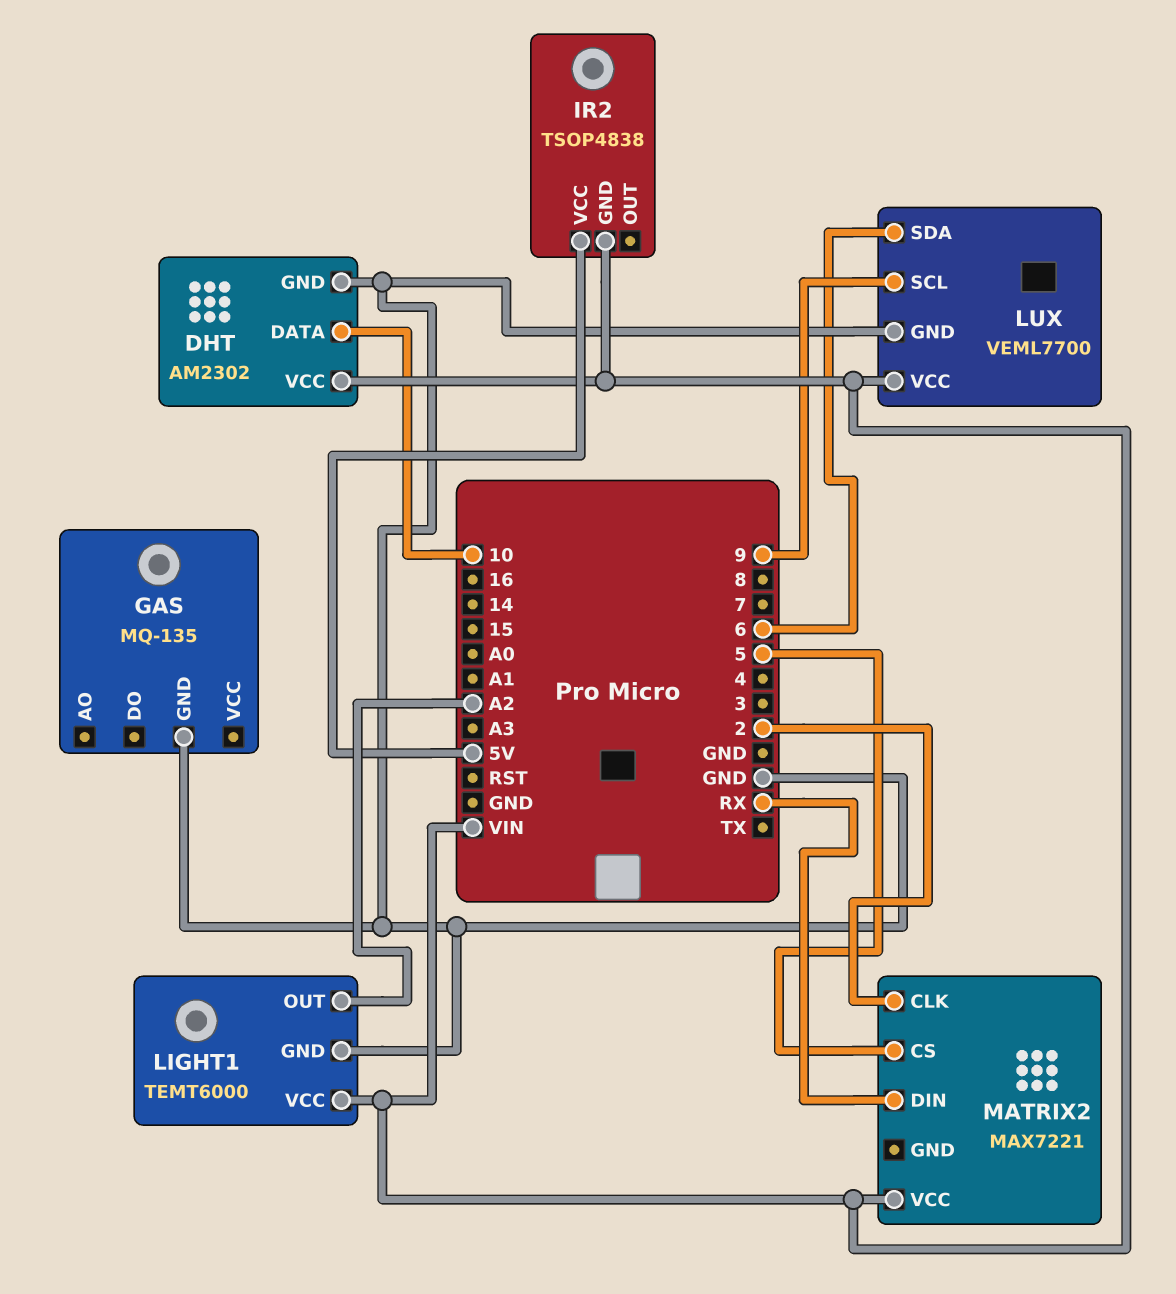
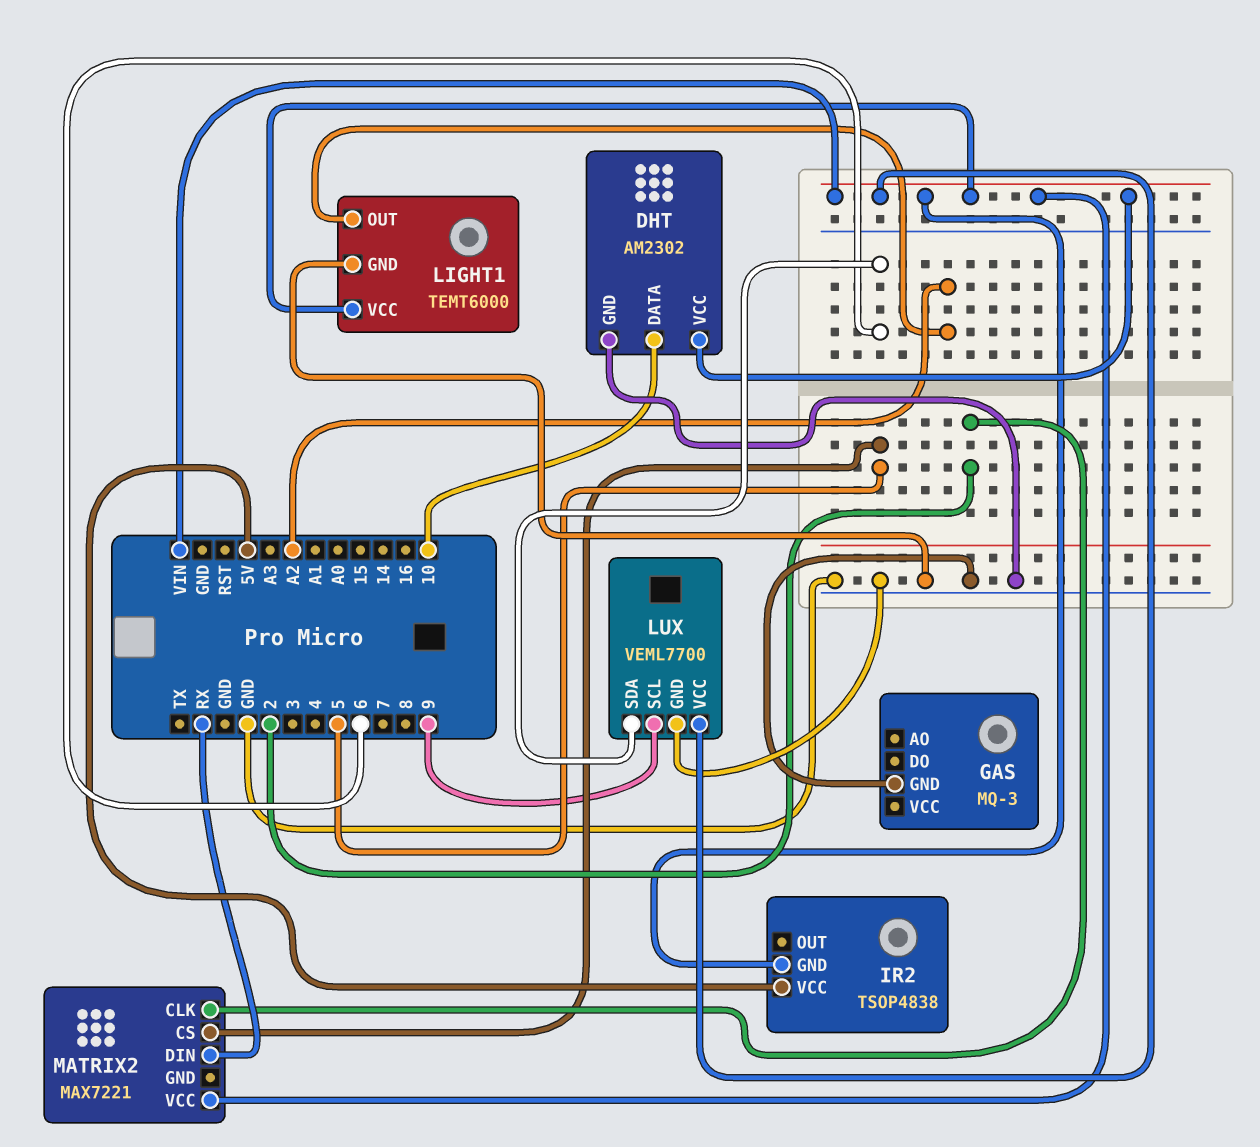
GAS: MQ-135 -> MQ-3

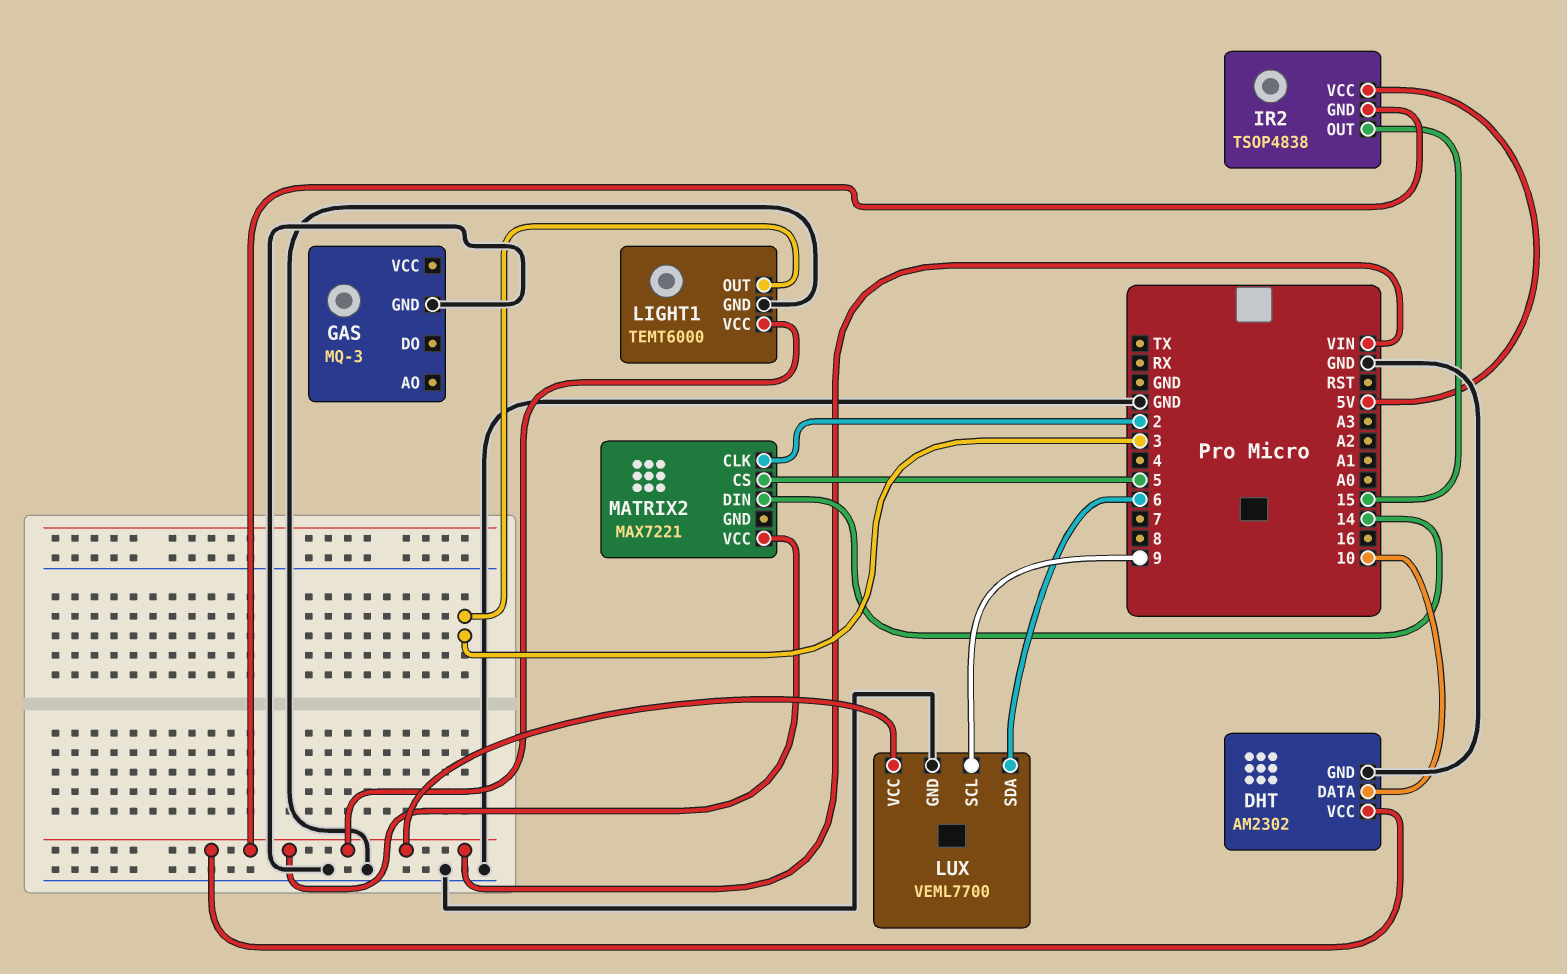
IR2 pin OUT: none -> 15
LIGHT1 pin OUT: A2 -> 3
MATRIX2 pin DIN: RX -> 14

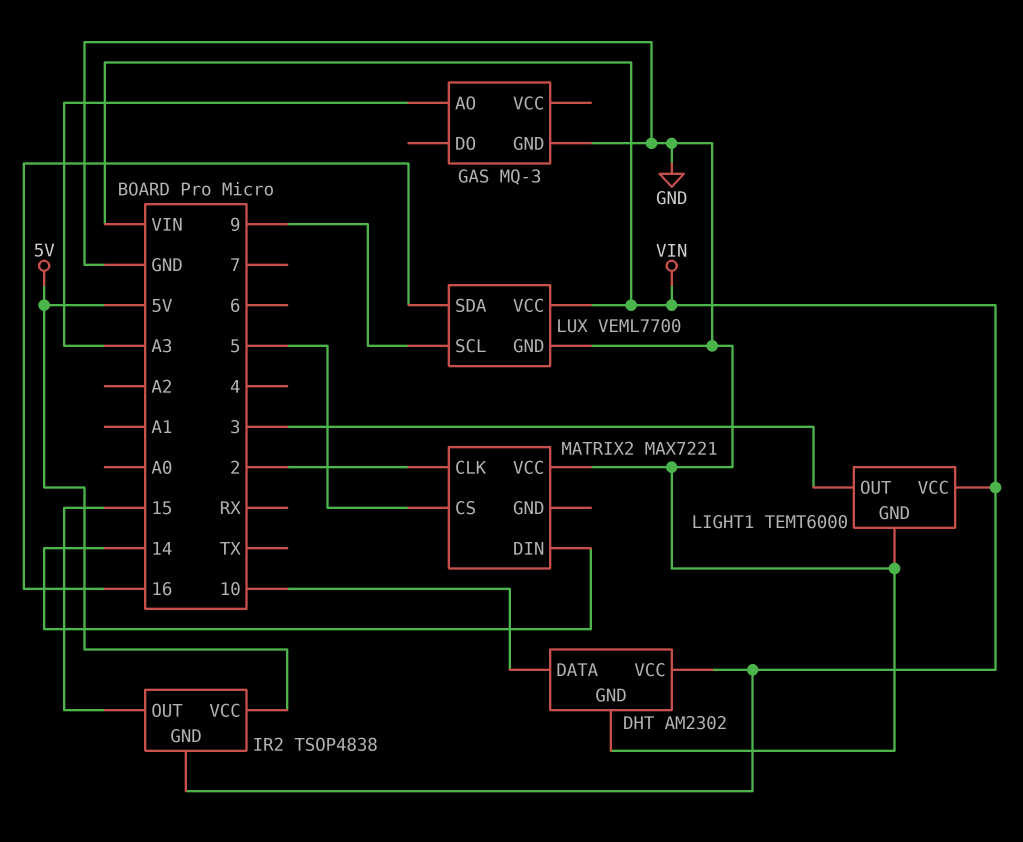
GAS pin AO: none -> A3
LUX pin SDA: 6 -> 16
MATRIX2 pin VCC: VIN -> GND

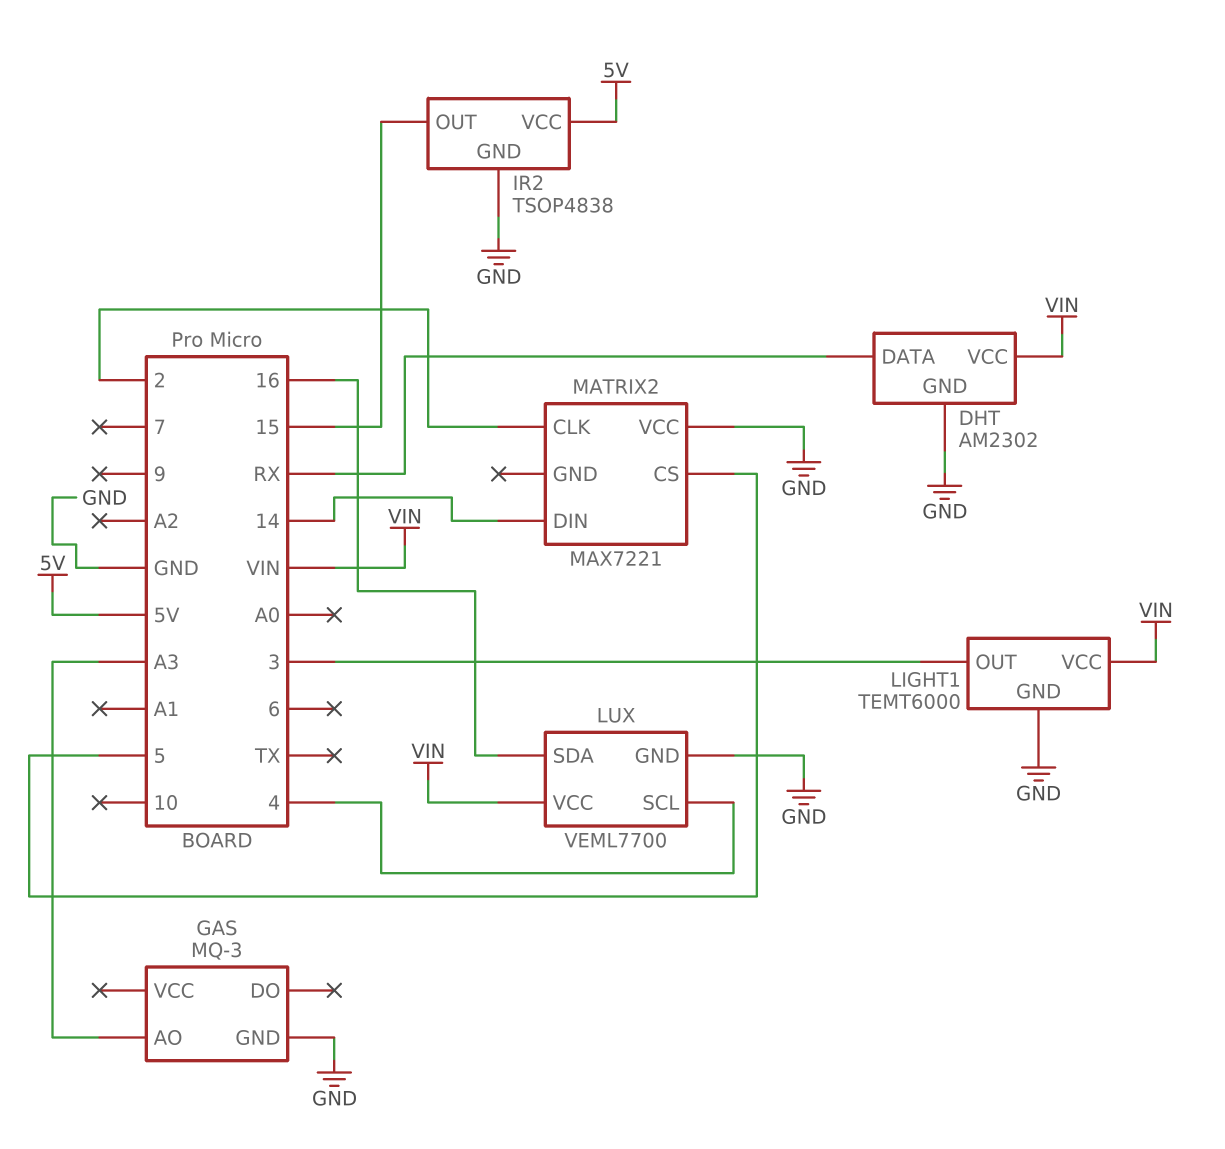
DHT pin DATA: 10 -> RX
IR2 pin GND: VIN -> GND
LUX pin SCL: 9 -> 4

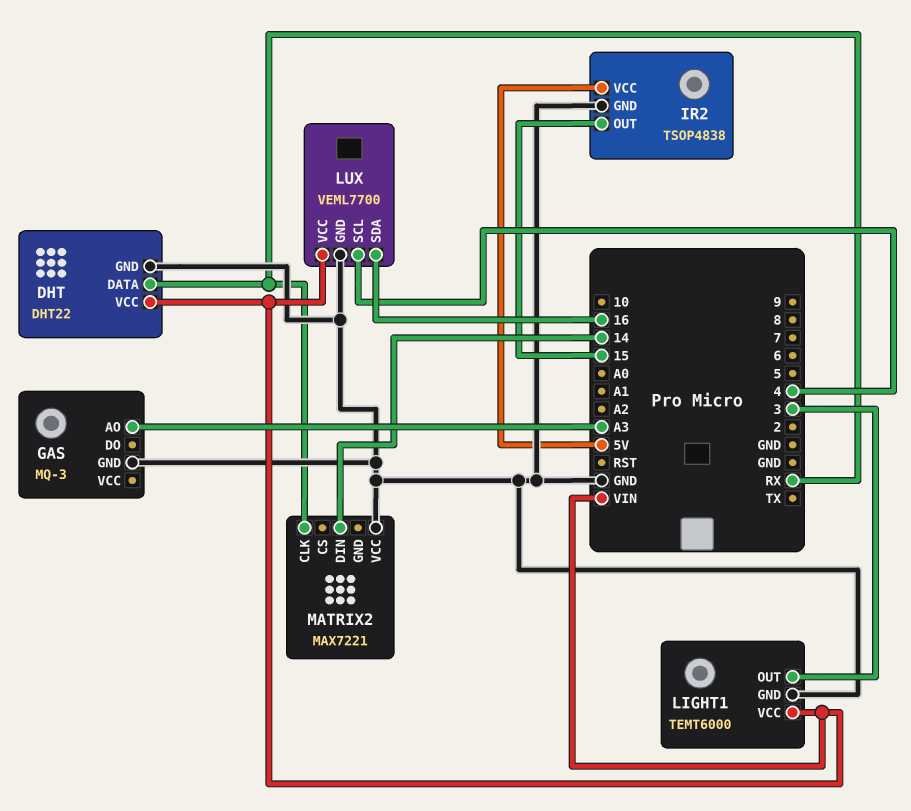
DHT: AM2302 -> DHT22
MATRIX2 pin CLK: 2 -> RX
MATRIX2 pin CS: 5 -> none

